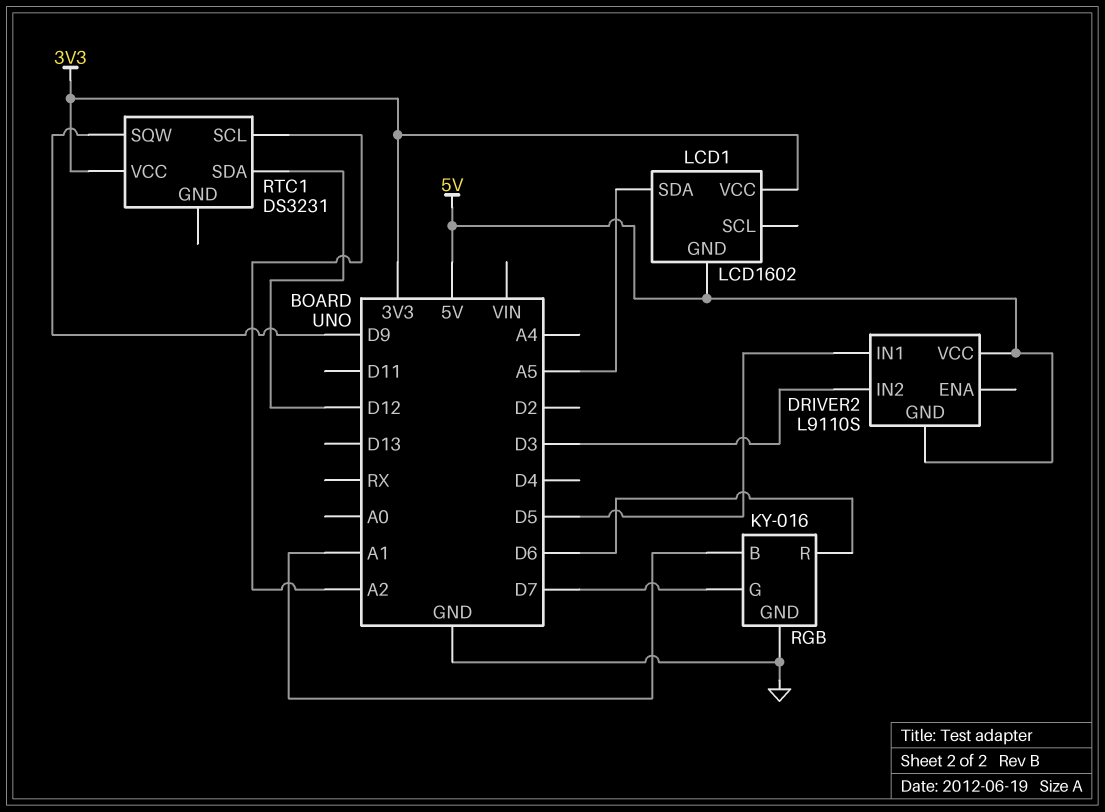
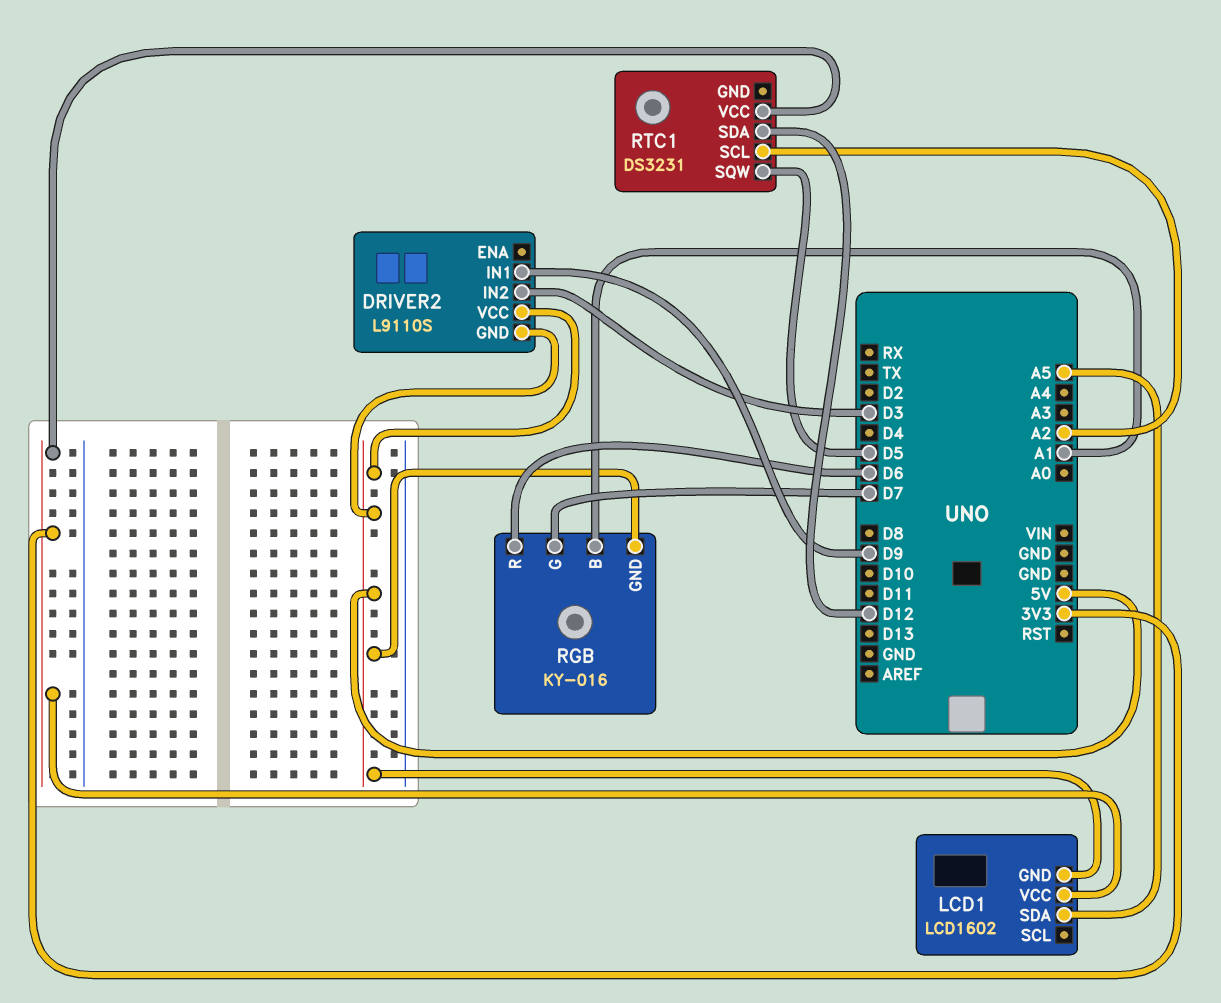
DRIVER2 pin IN1: D5 -> D9
RGB pin GND: GND -> 5V
RTC1 pin SQW: D9 -> D5

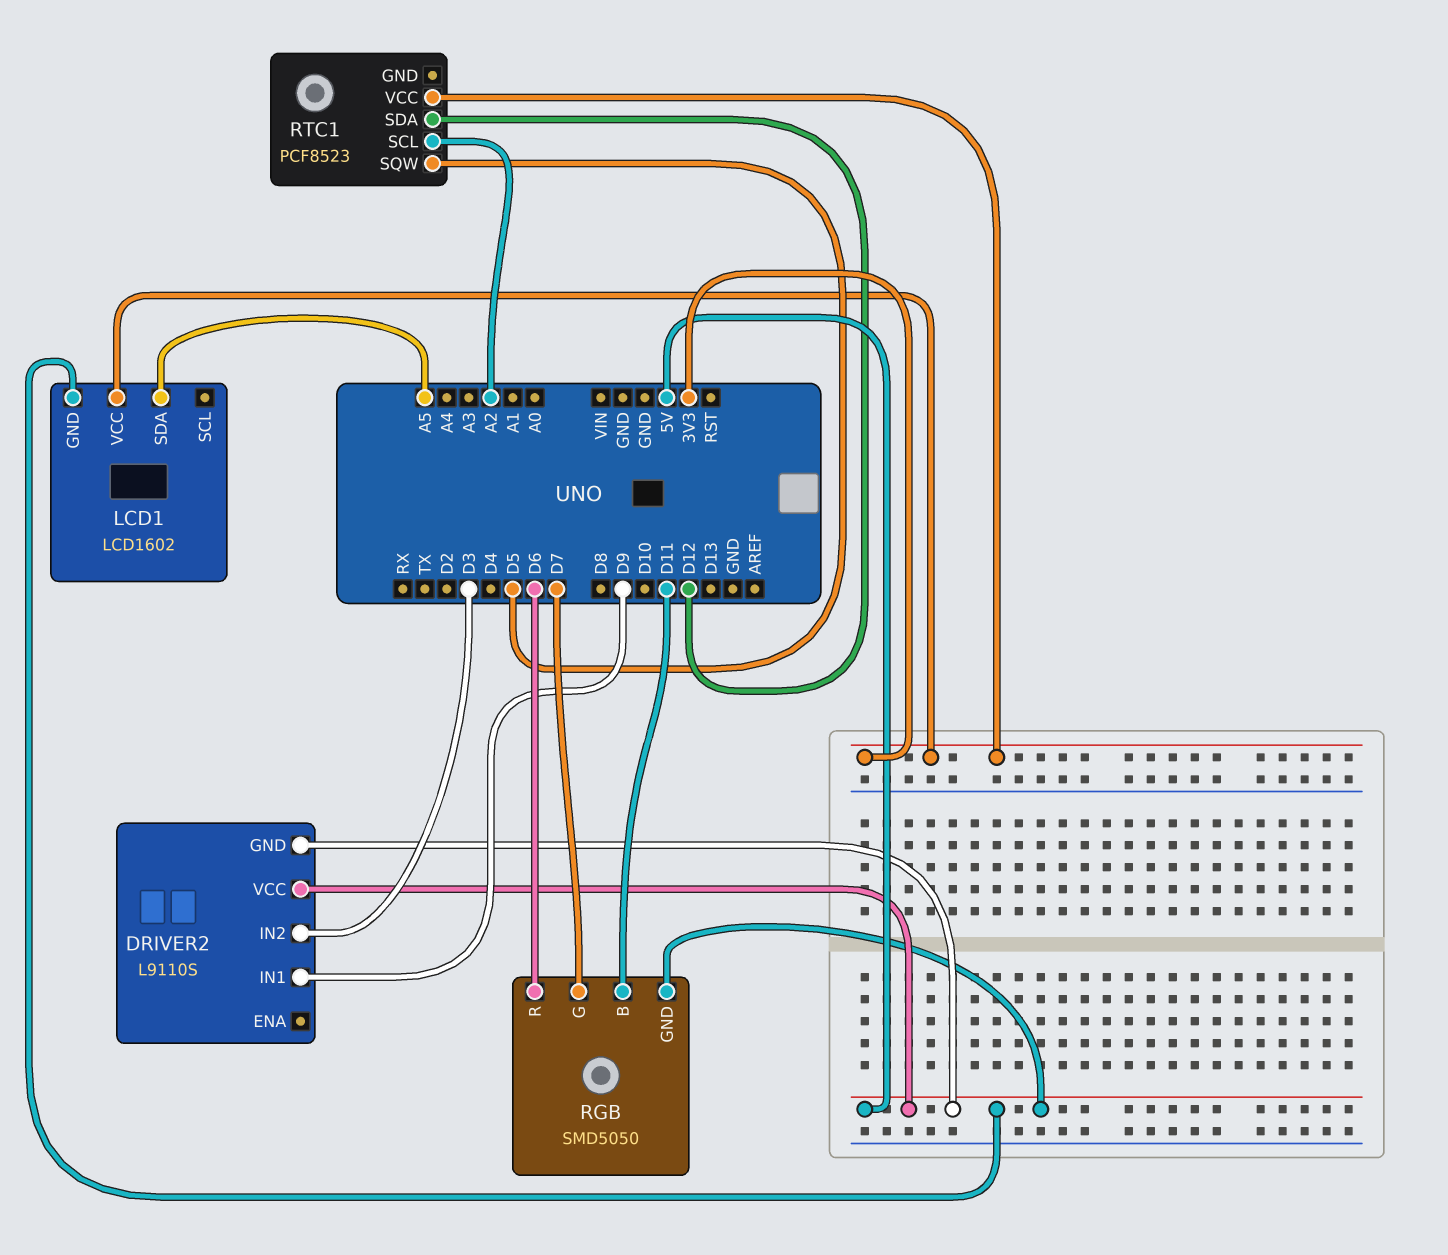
RGB: KY-016 -> SMD5050
RGB pin B: A1 -> D11
RTC1: DS3231 -> PCF8523

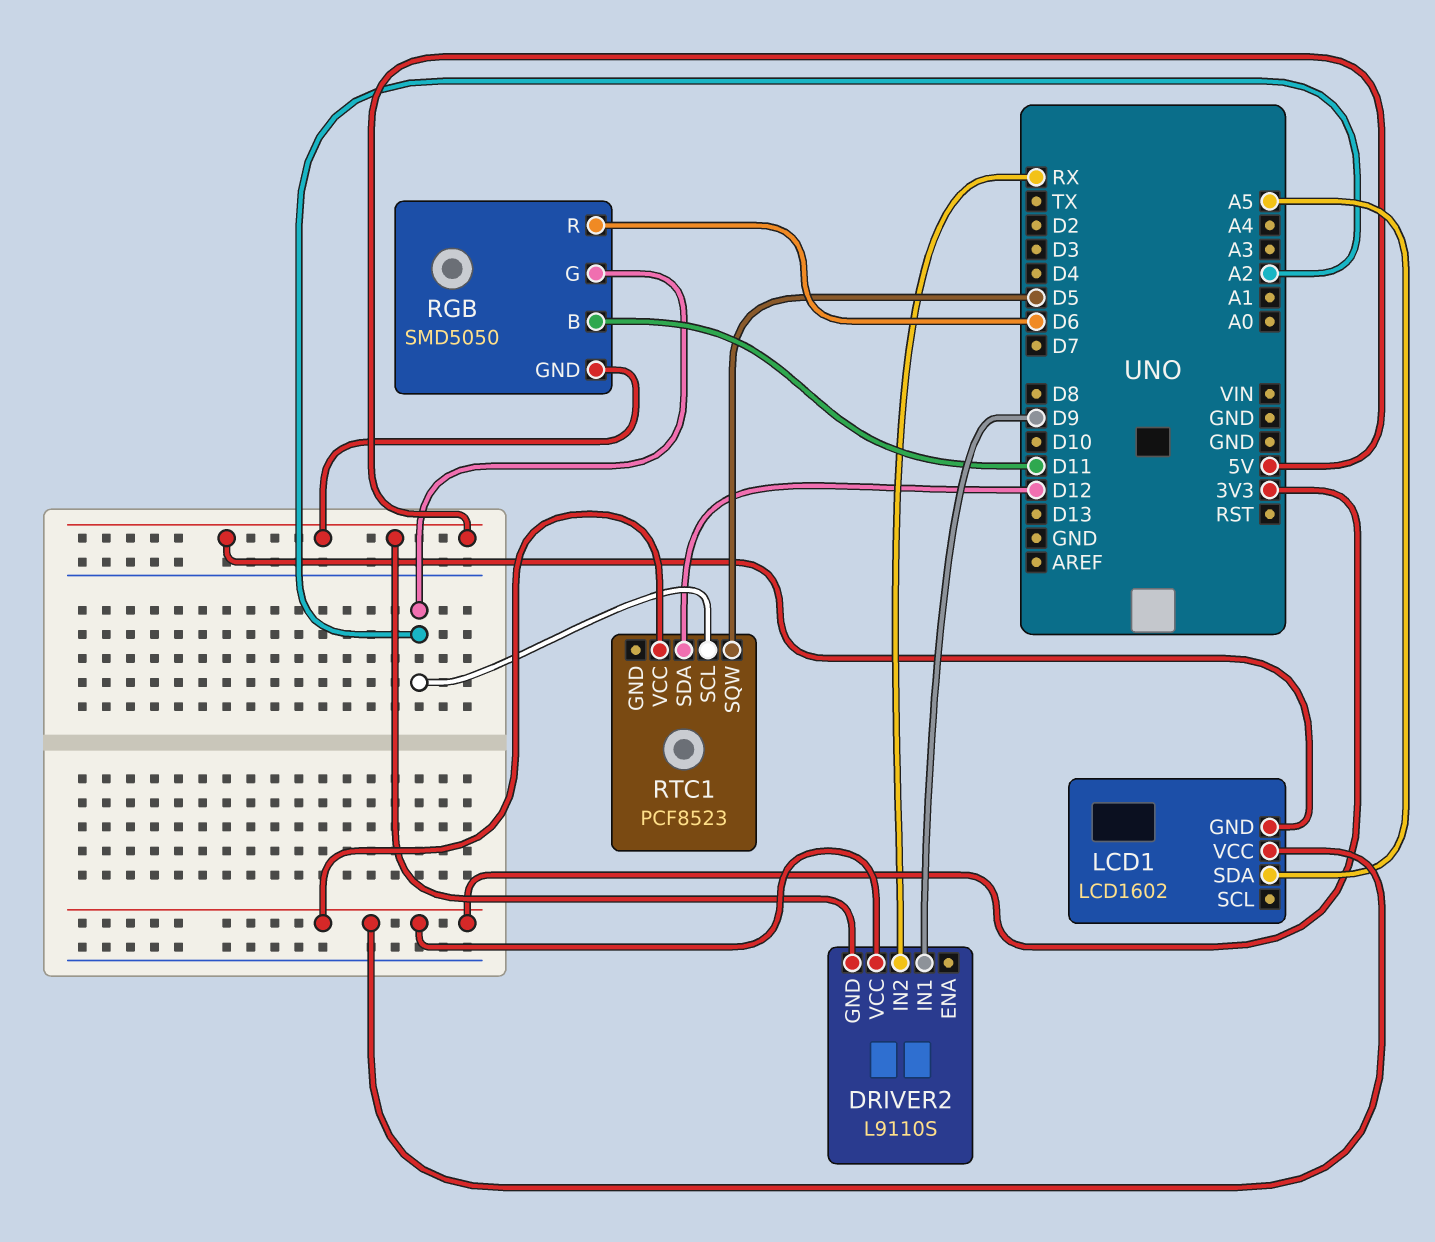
DRIVER2 pin IN2: D3 -> RX
DRIVER2 pin VCC: 5V -> 3V3
RGB pin G: D7 -> A2

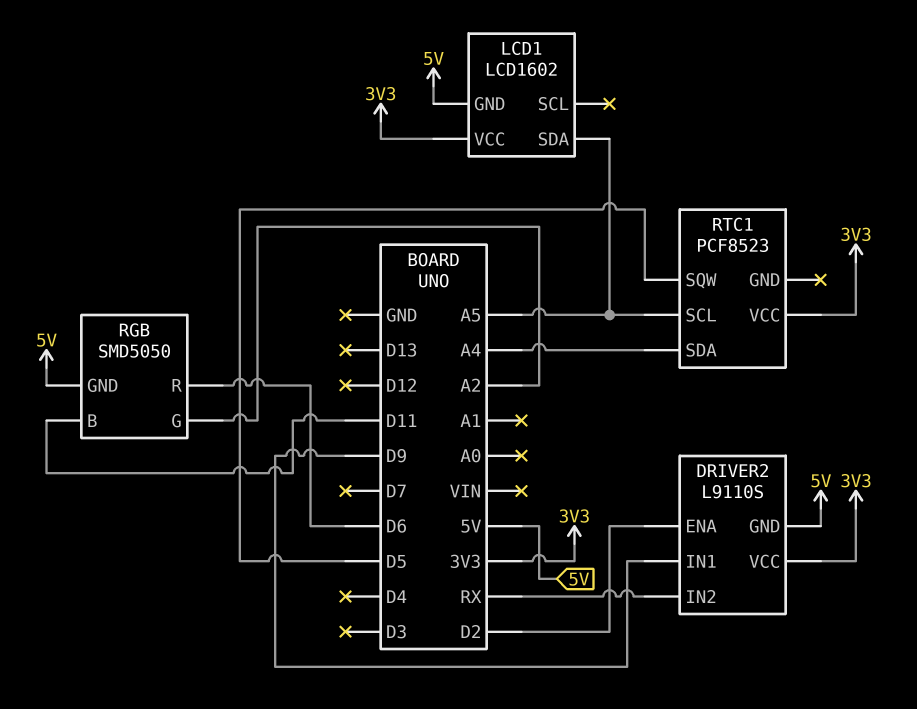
DRIVER2 pin ENA: none -> D2
RTC1 pin SCL: A2 -> A5
RTC1 pin SDA: D12 -> A4

